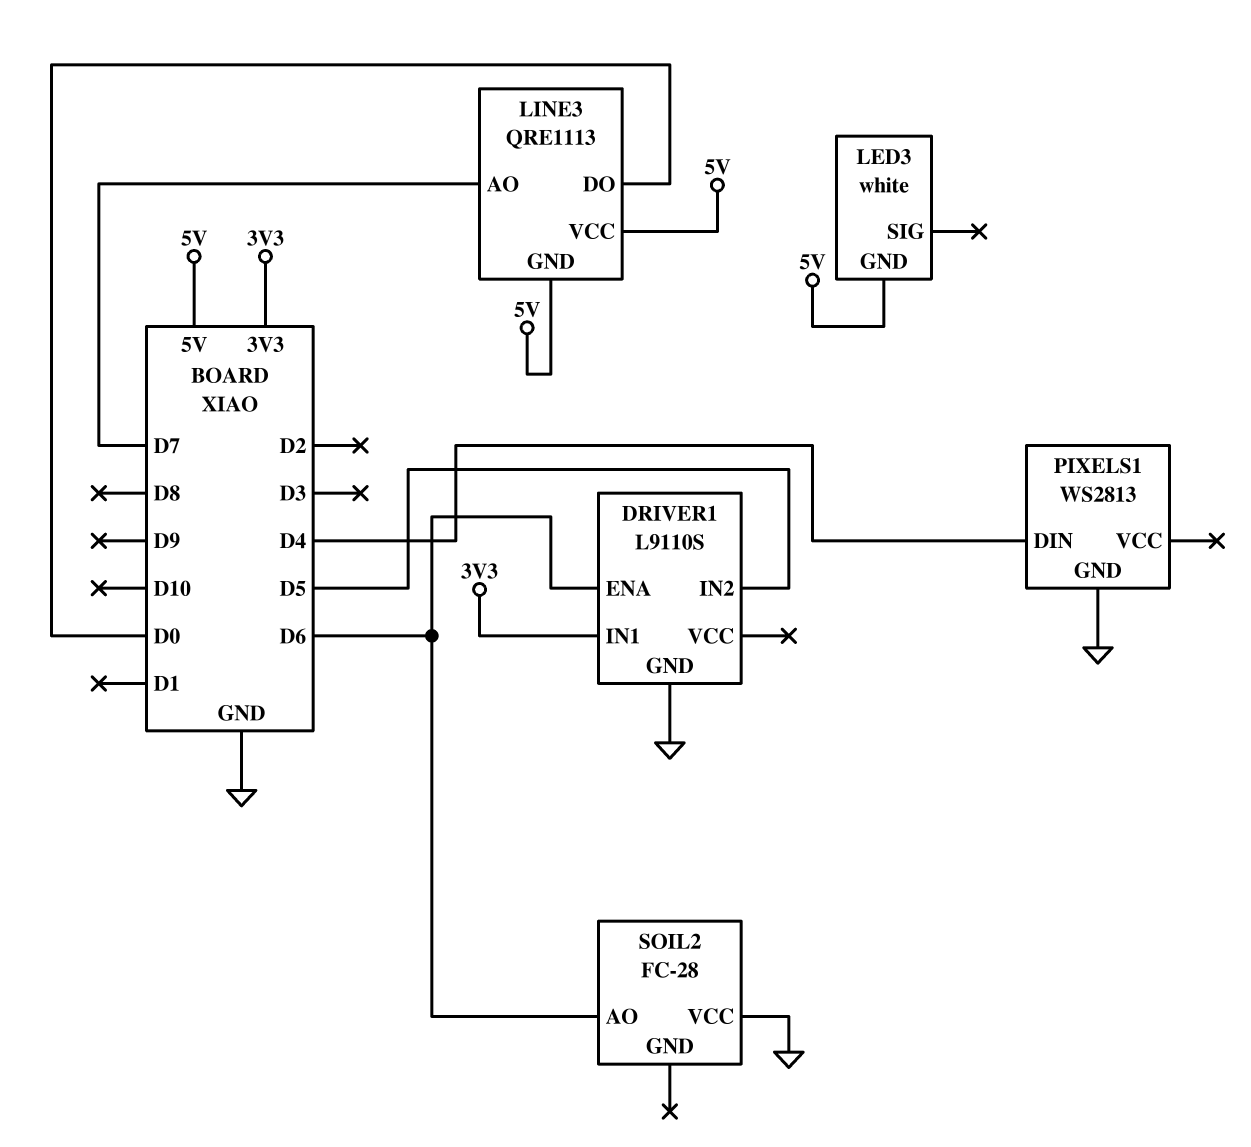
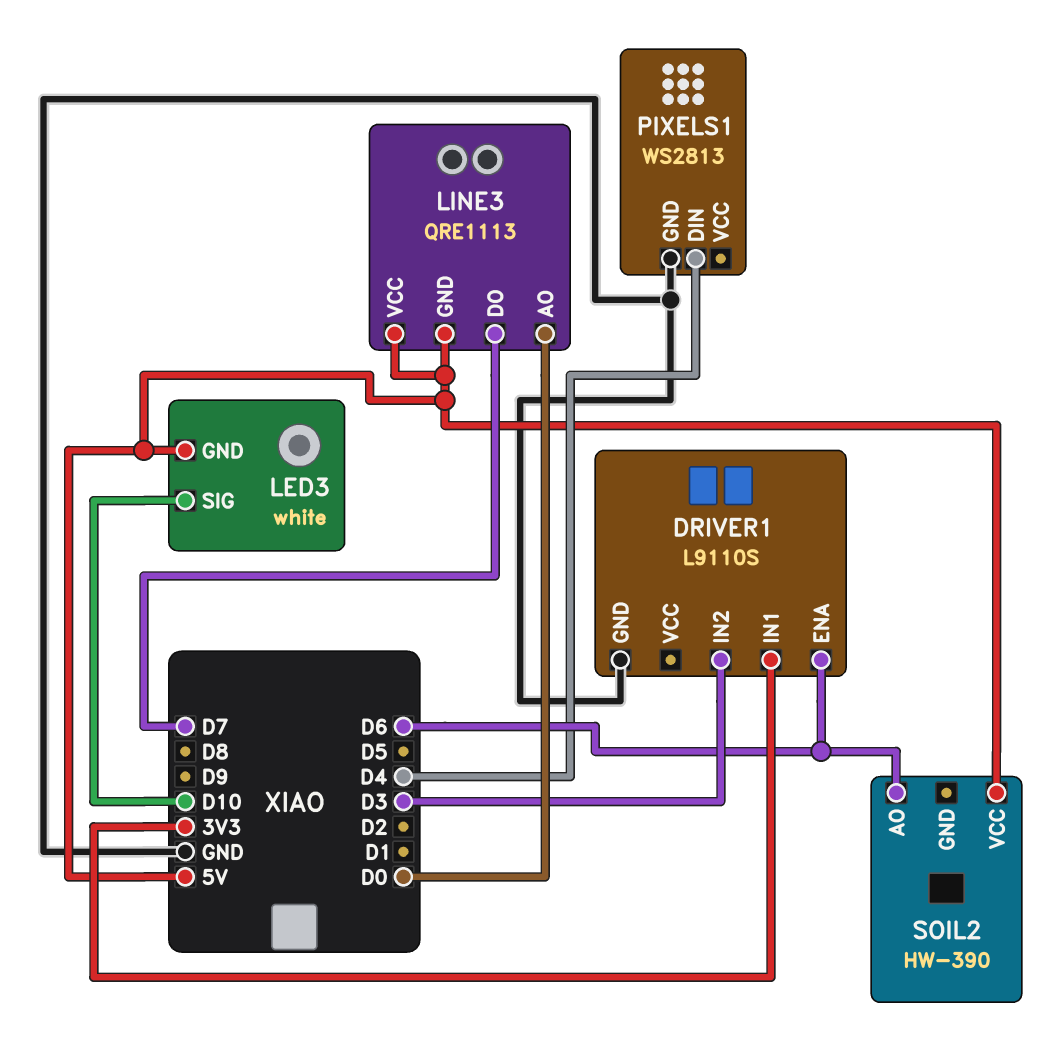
DRIVER1 pin IN2: D5 -> D3
LED3 pin SIG: none -> D10
LINE3 pin AO: D7 -> D0
LINE3 pin DO: D0 -> D7
SOIL2: FC-28 -> HW-390
SOIL2 pin VCC: GND -> 5V

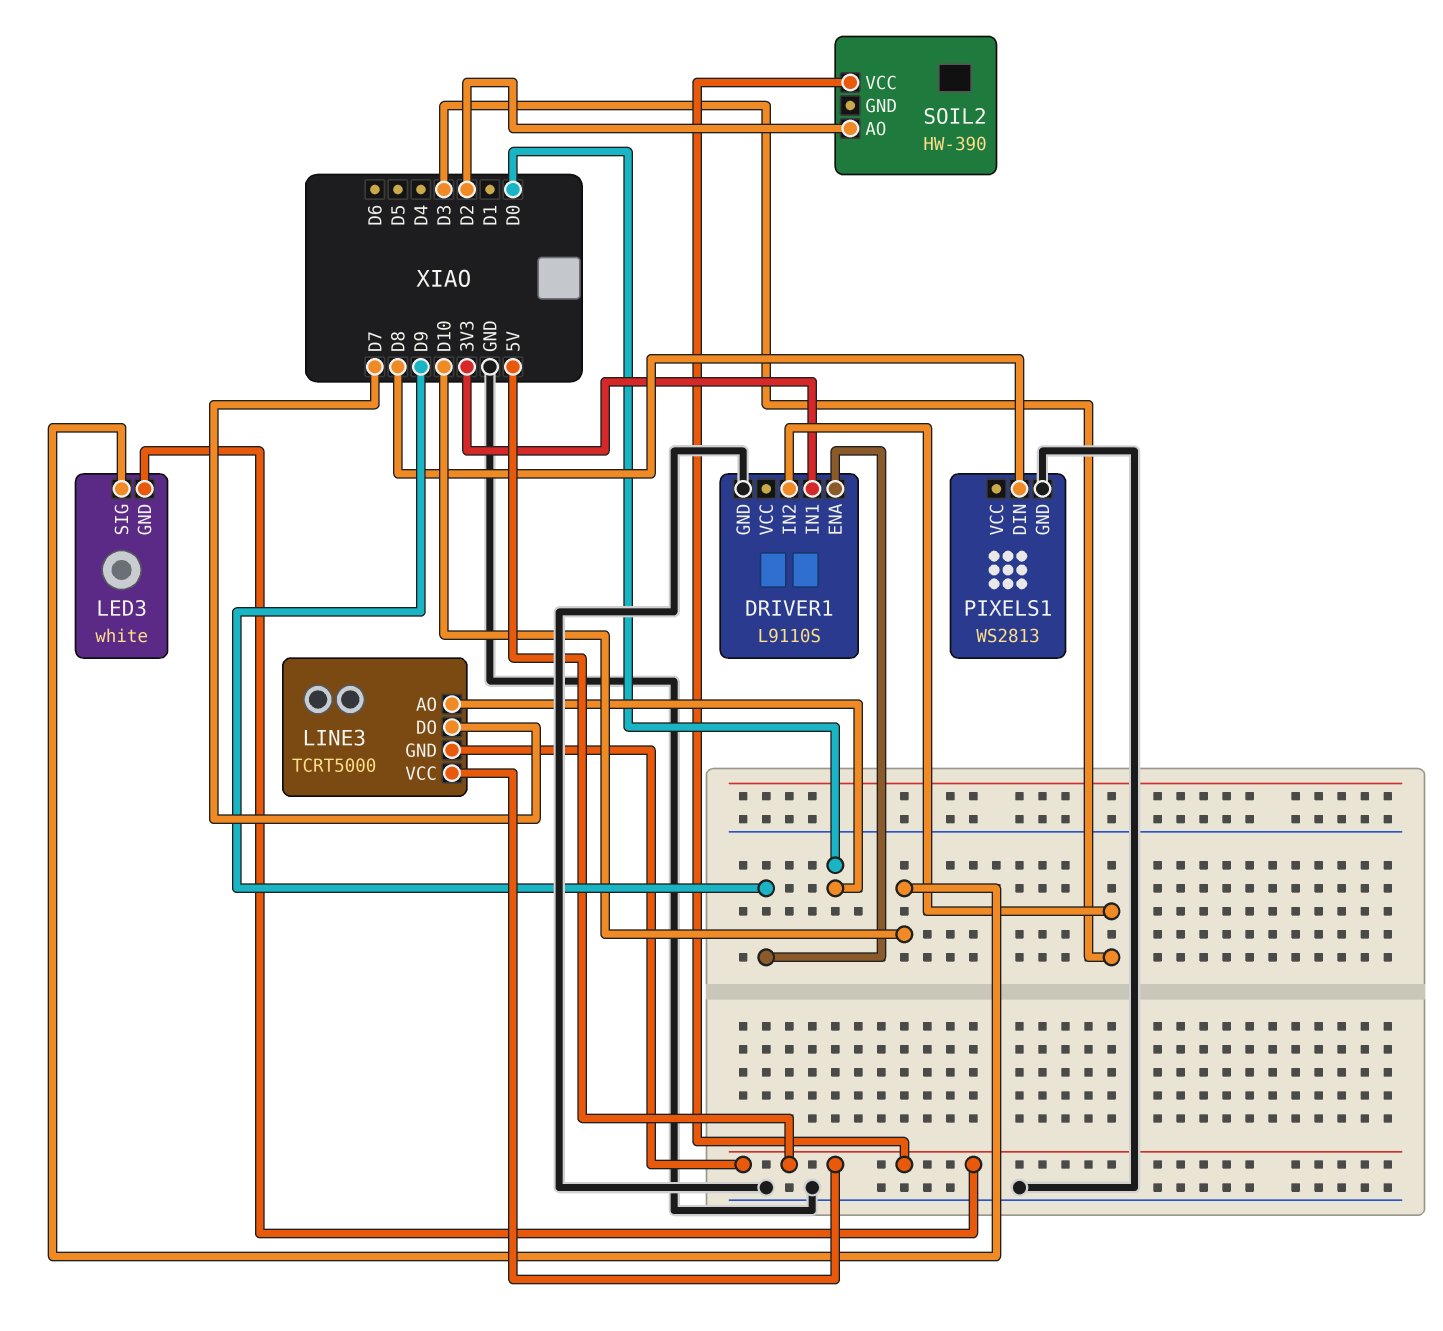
DRIVER1 pin ENA: D6 -> D9
LINE3: QRE1113 -> TCRT5000
PIXELS1 pin DIN: D4 -> D8
SOIL2 pin AO: D6 -> D2

